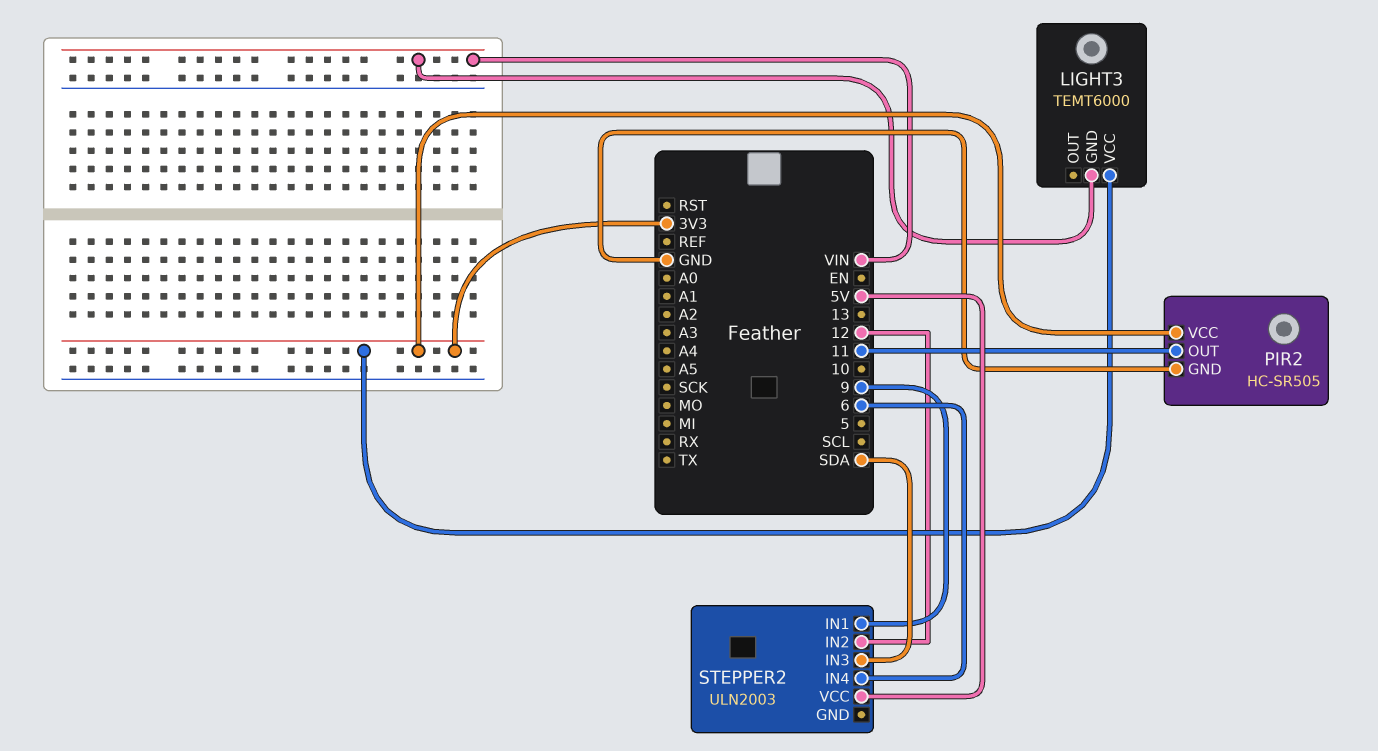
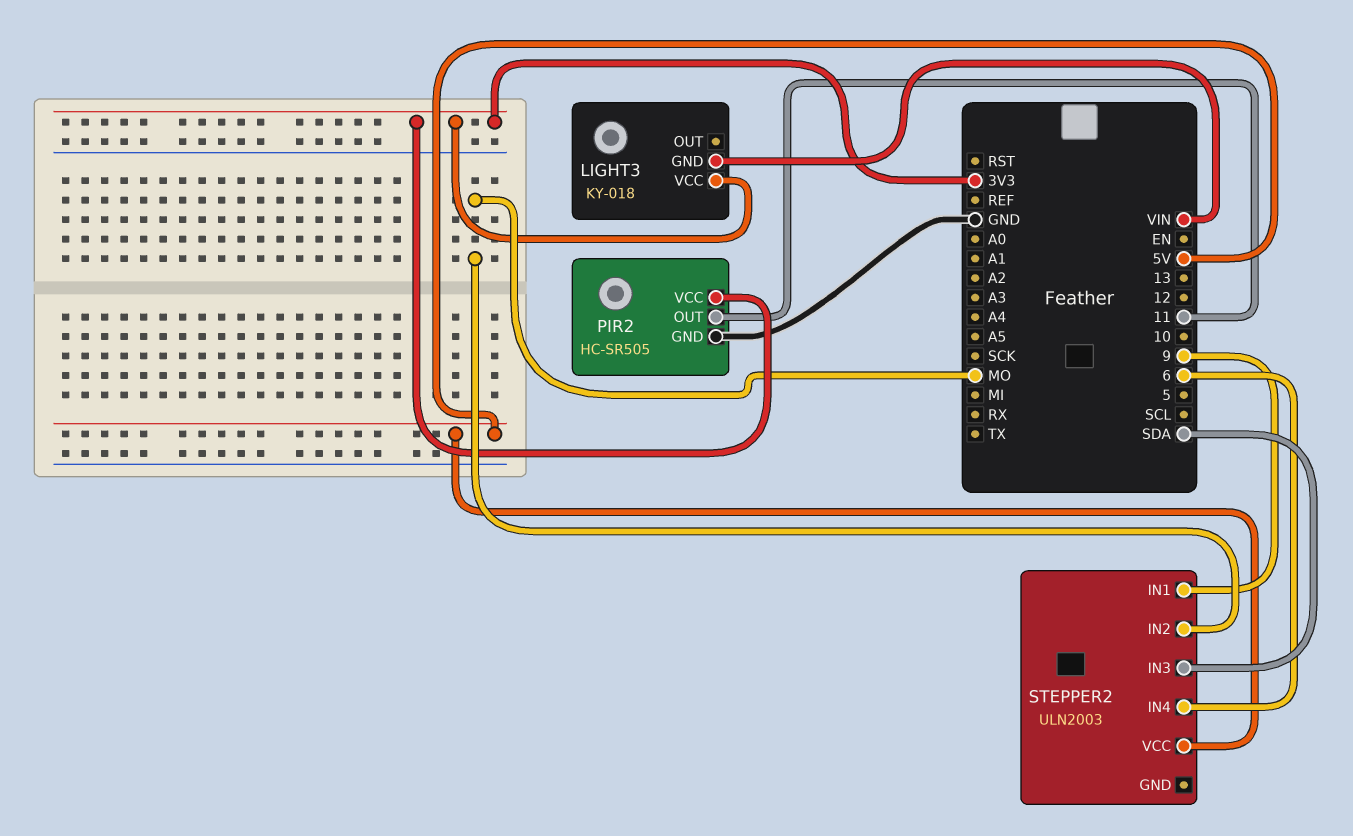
LIGHT3: TEMT6000 -> KY-018
STEPPER2 pin IN2: 12 -> MO

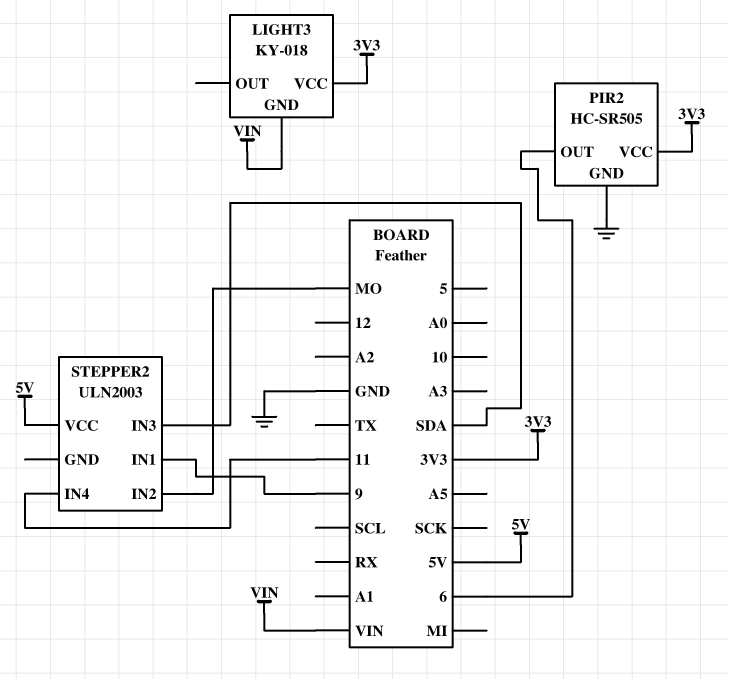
PIR2 pin OUT: 11 -> 6
STEPPER2 pin IN4: 6 -> 11

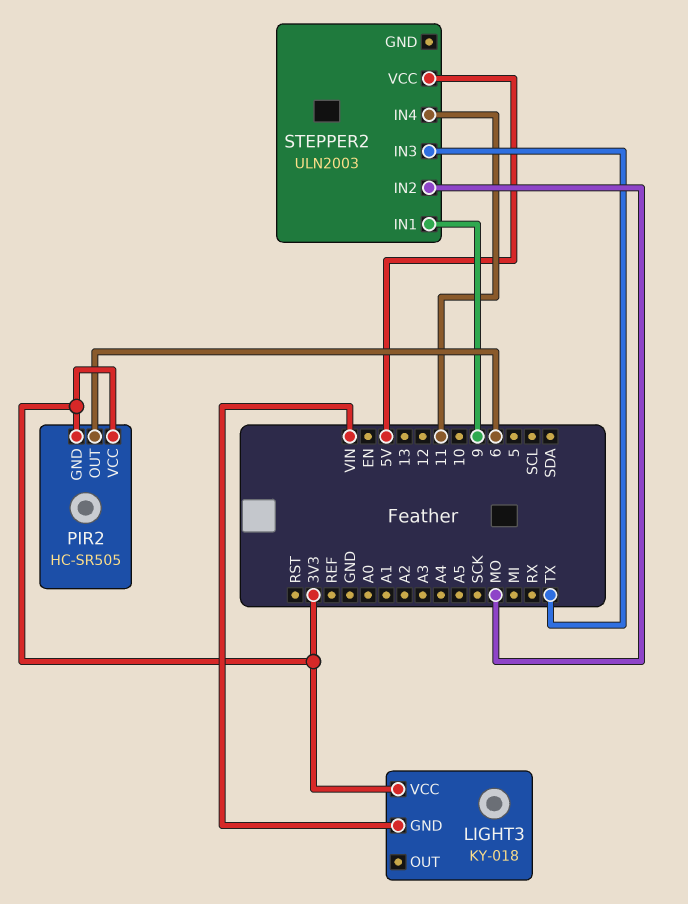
PIR2 pin GND: GND -> 3V3
STEPPER2 pin IN3: SDA -> TX

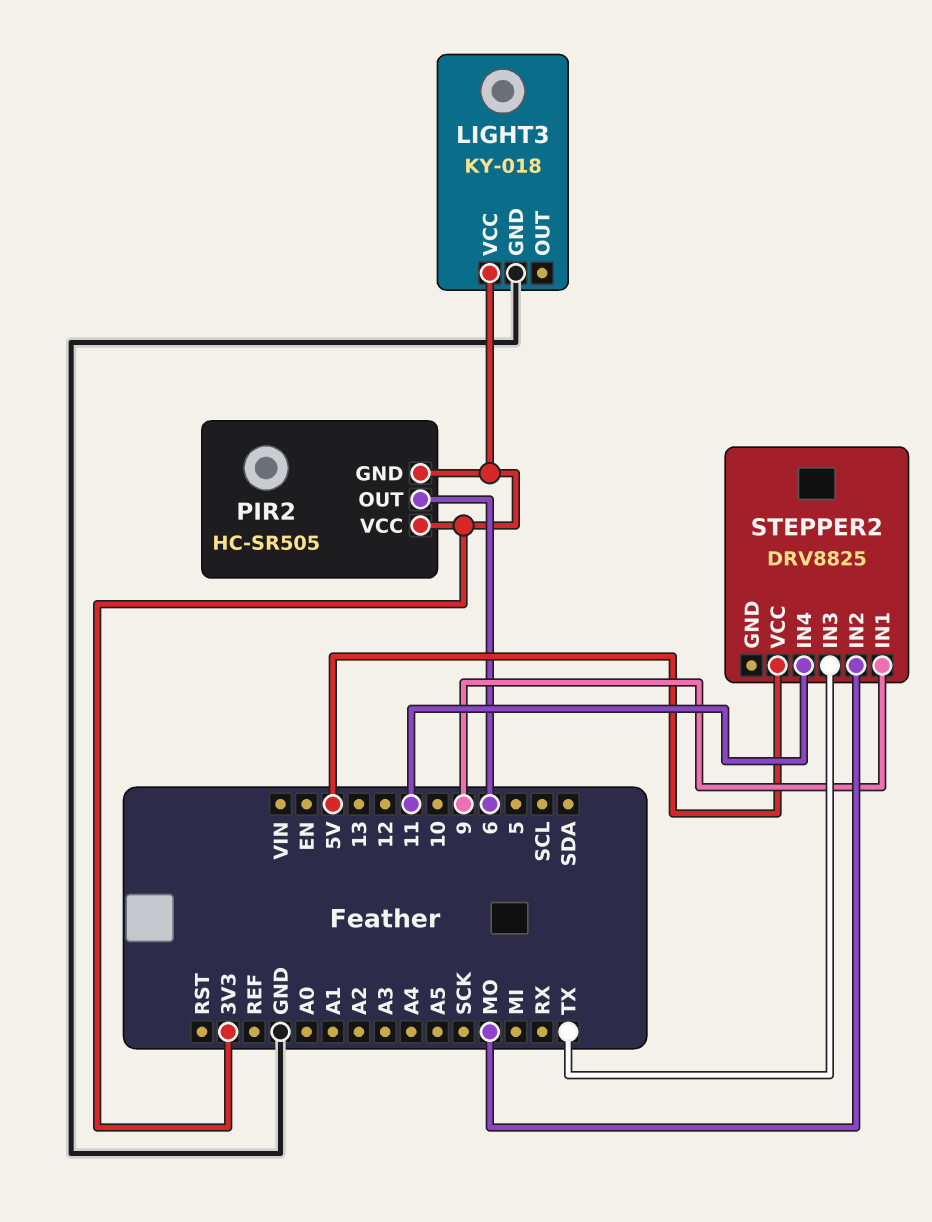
LIGHT3 pin GND: VIN -> GND
STEPPER2: ULN2003 -> DRV8825

